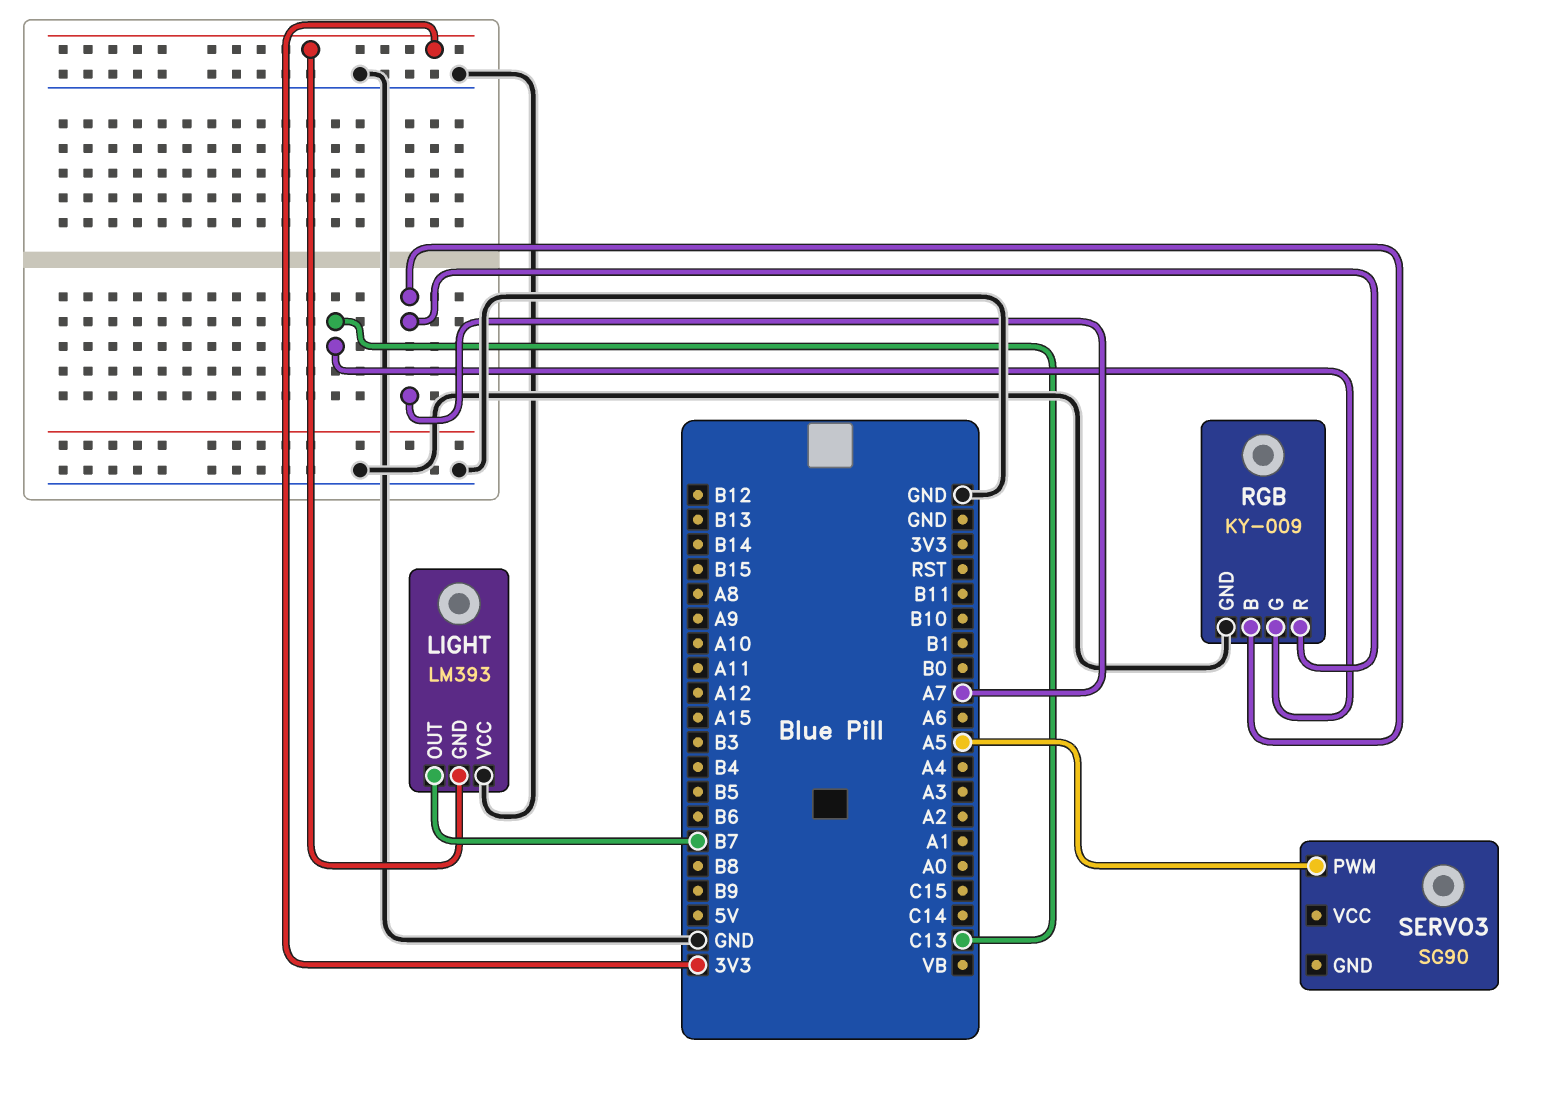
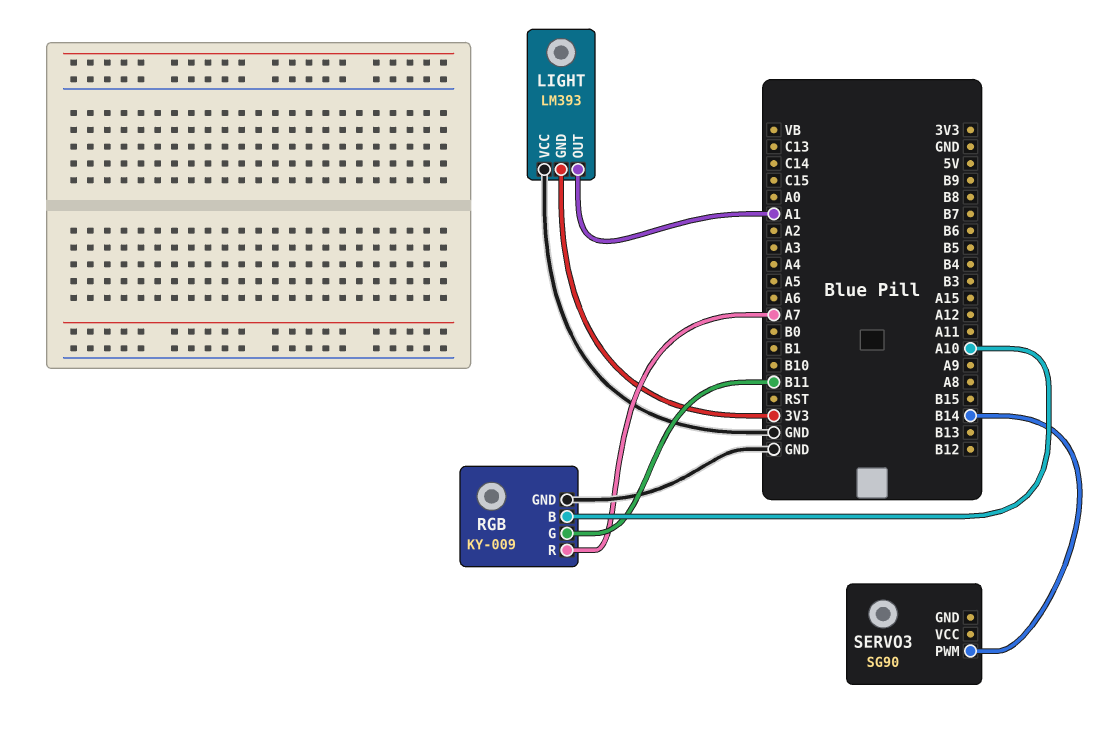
LIGHT pin OUT: B7 -> A1
RGB pin B: A7 -> A10
RGB pin G: C13 -> B11
SERVO3 pin PWM: A5 -> B14

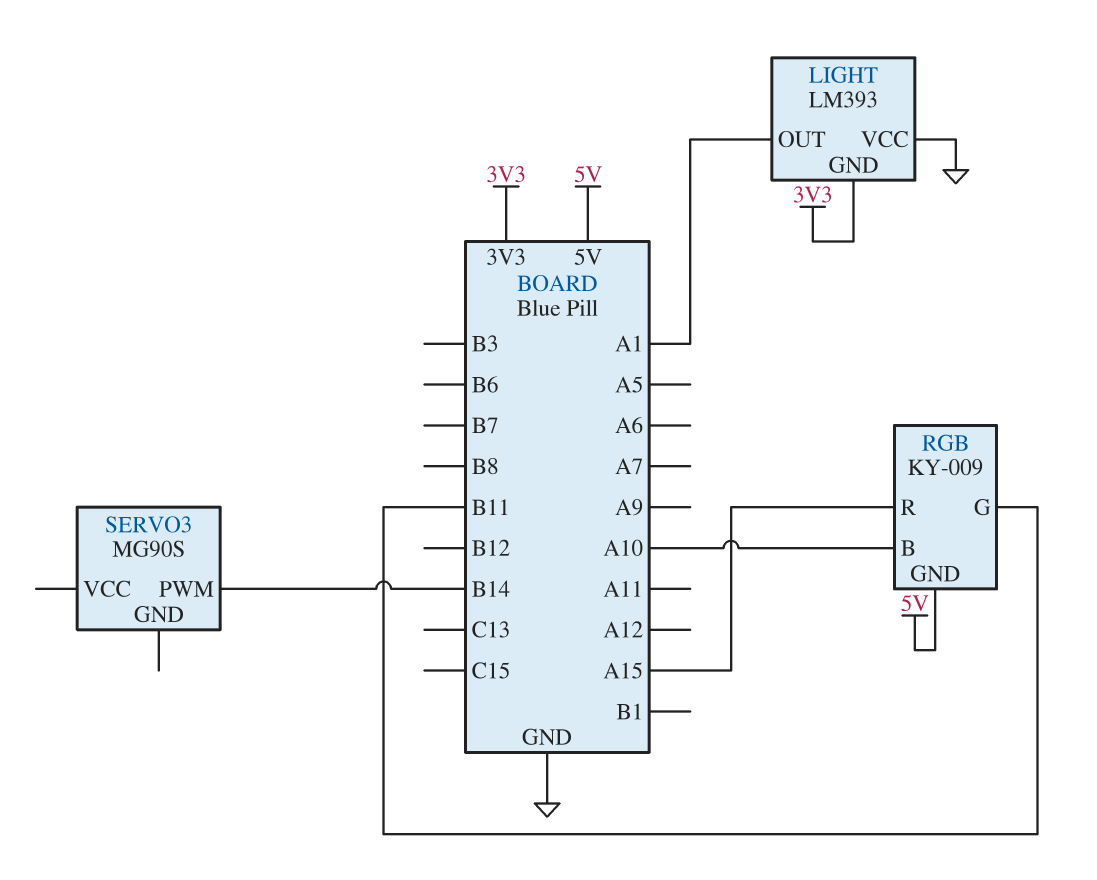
RGB pin GND: GND -> 5V
RGB pin R: A7 -> A15
SERVO3: SG90 -> MG90S

